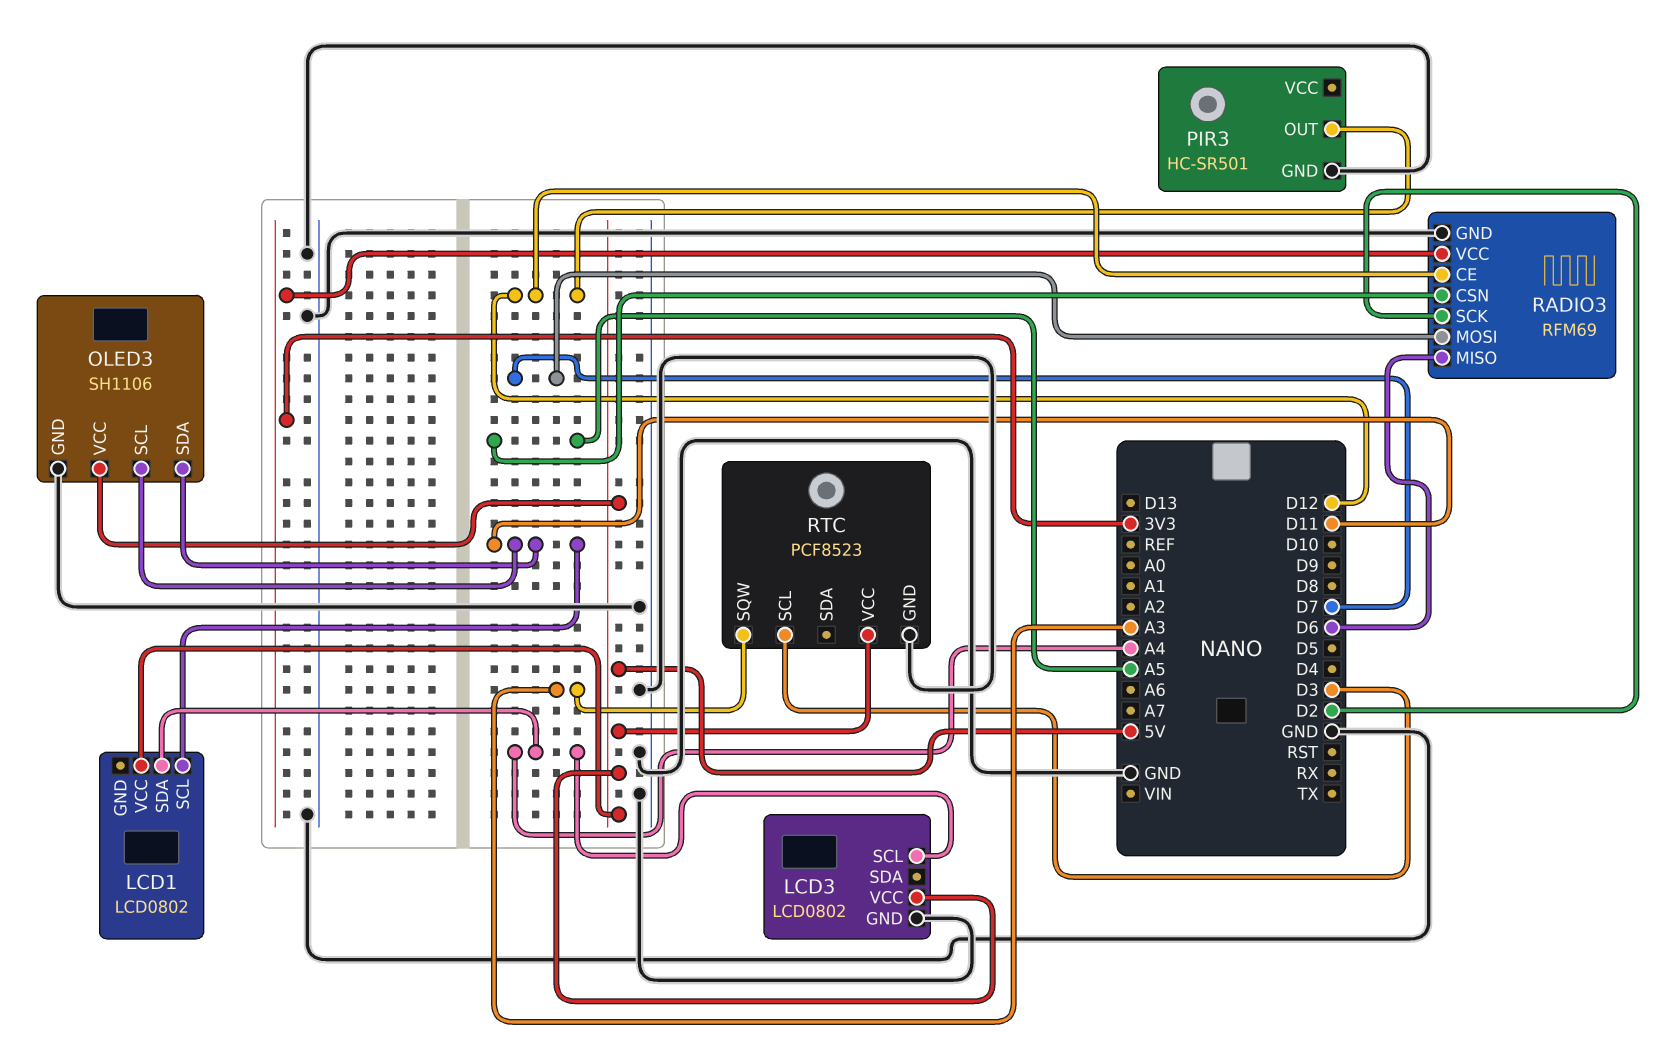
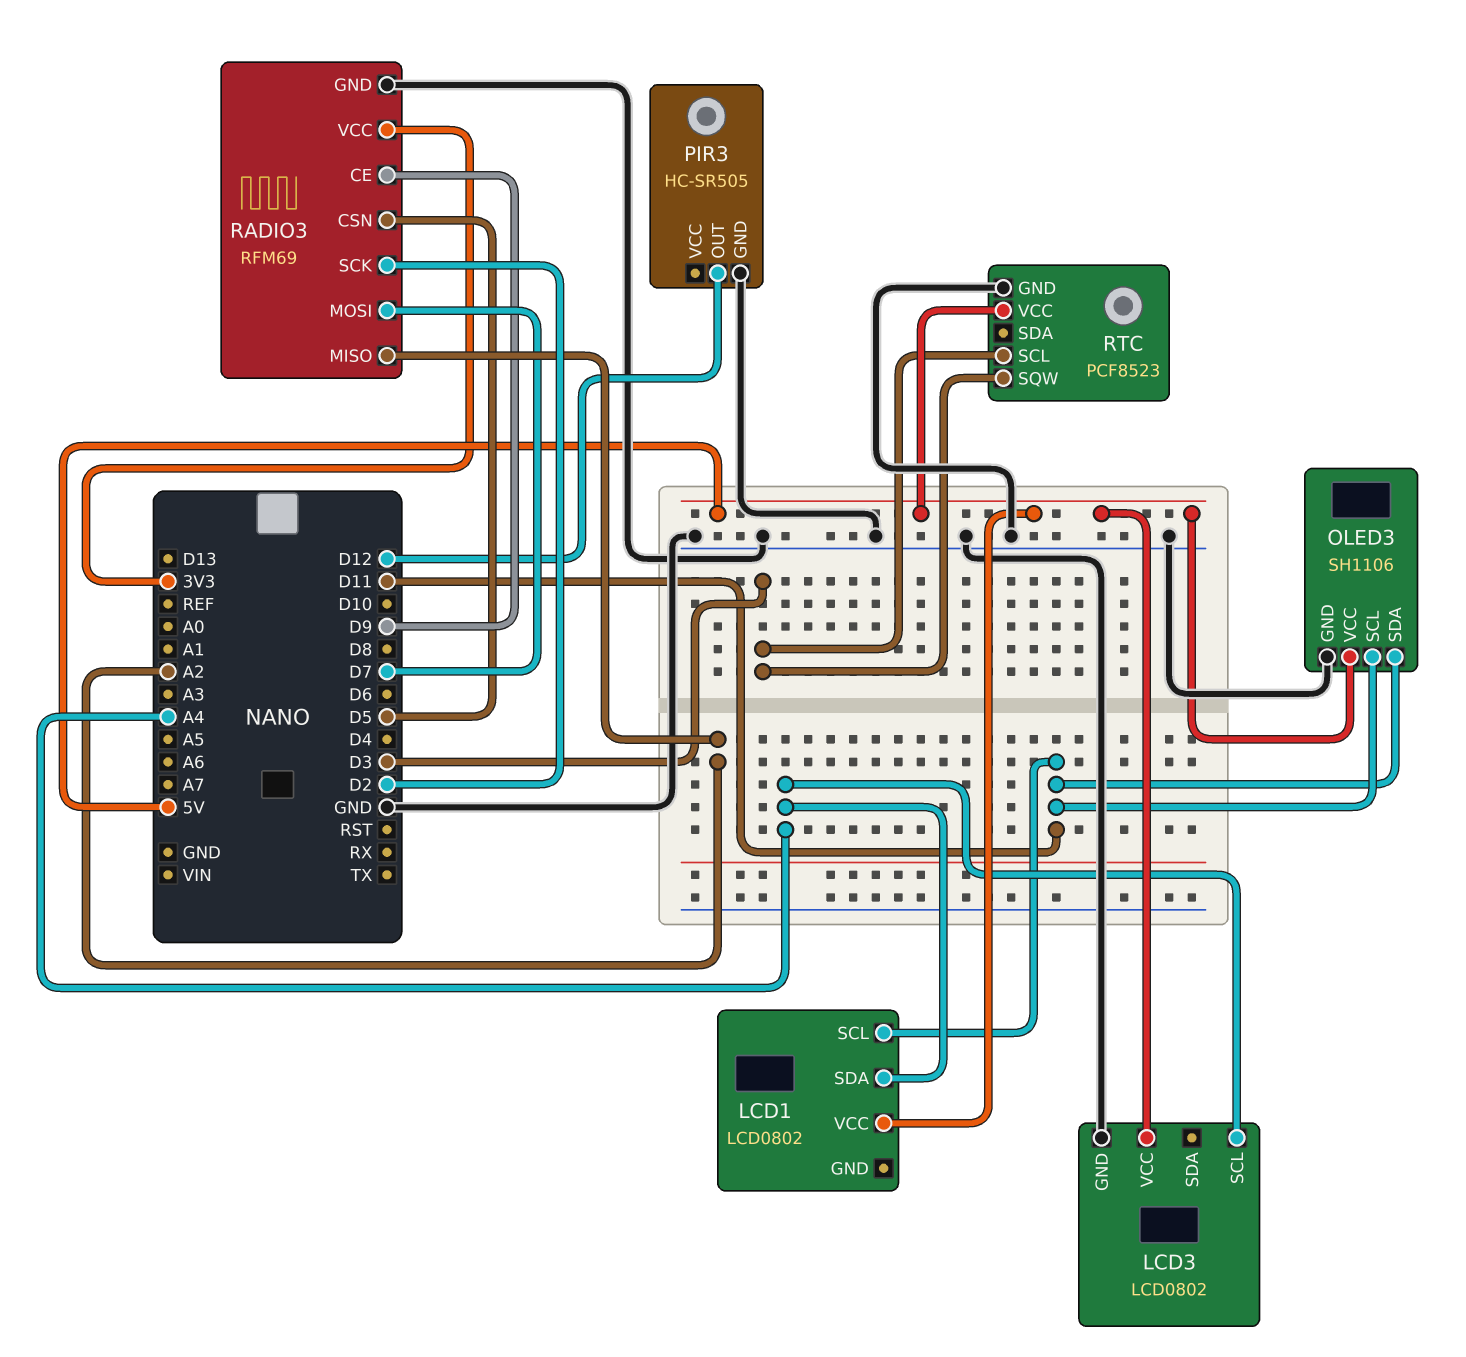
PIR3: HC-SR501 -> HC-SR505
RADIO3 pin CE: D12 -> D9
RADIO3 pin CSN: A5 -> D5
RADIO3 pin MISO: D6 -> A2
RTC pin SQW: A3 -> D3

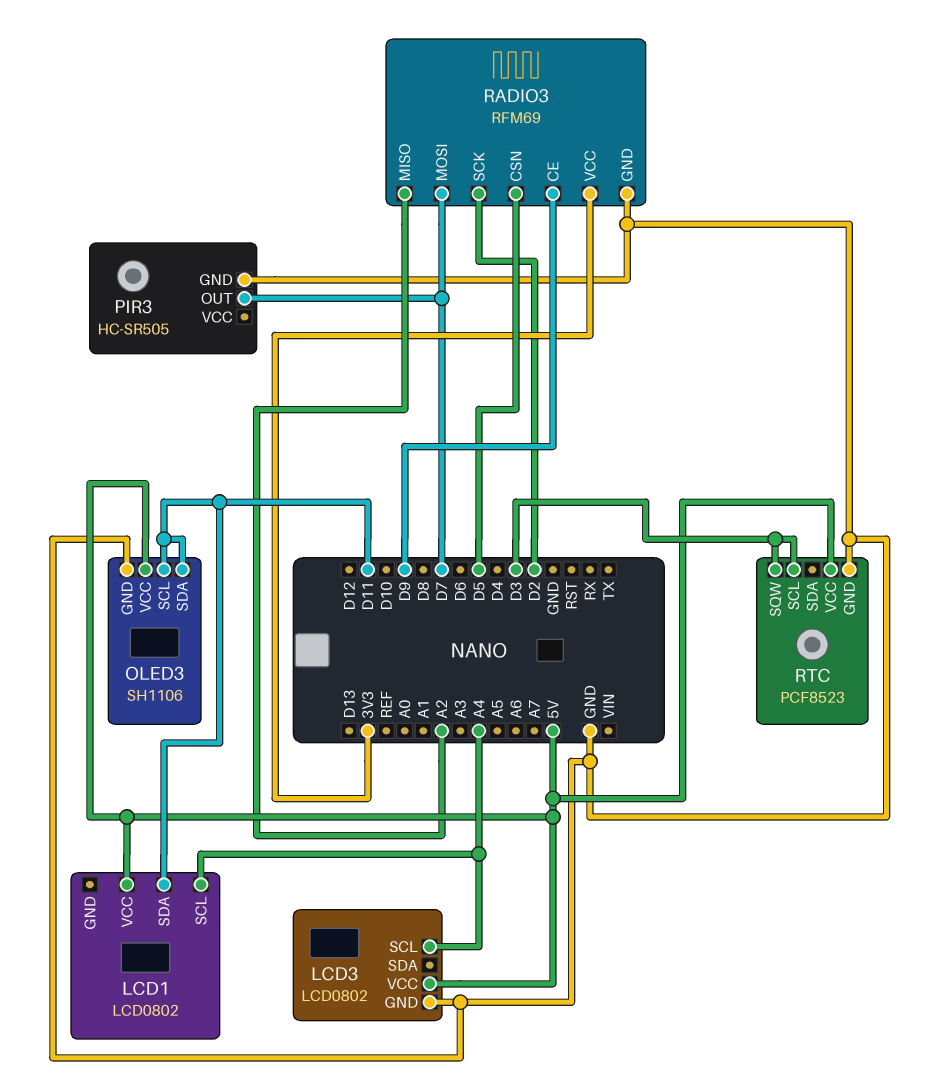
LCD1 pin SCL: D11 -> A4
LCD1 pin SDA: A4 -> D11
PIR3 pin OUT: D12 -> D7

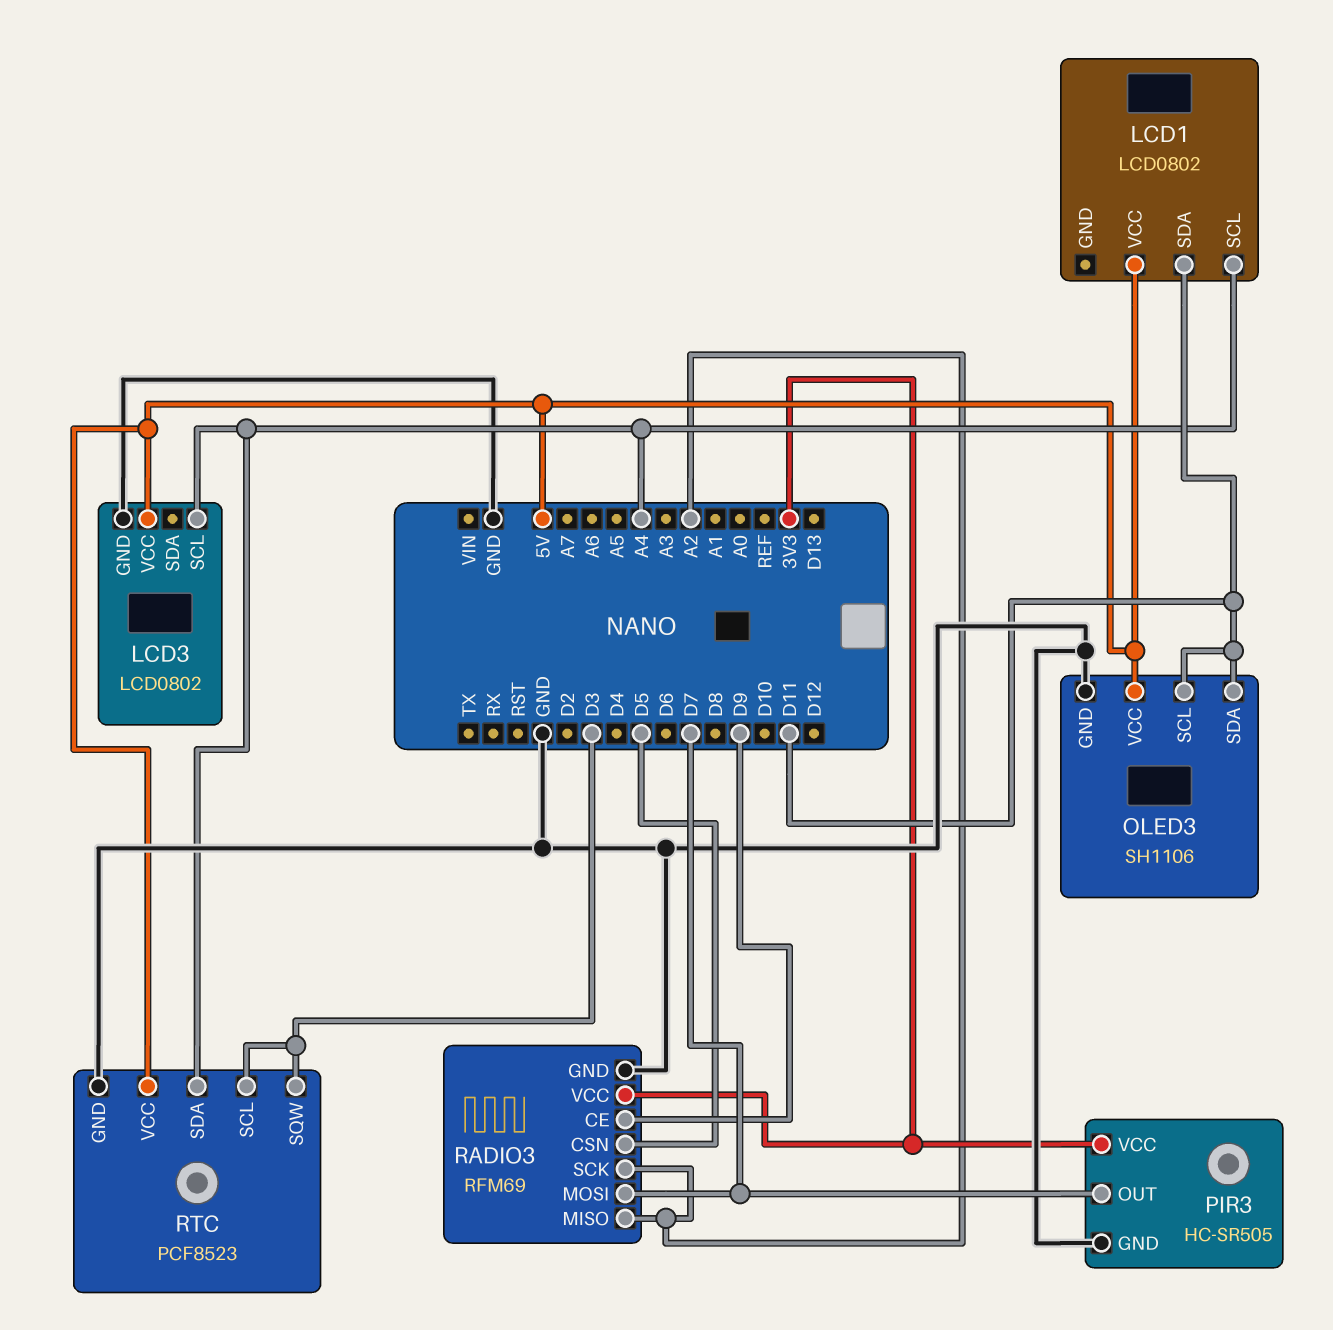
PIR3 pin VCC: none -> 3V3
RADIO3 pin SCK: D2 -> A2
RTC pin SDA: none -> A4

